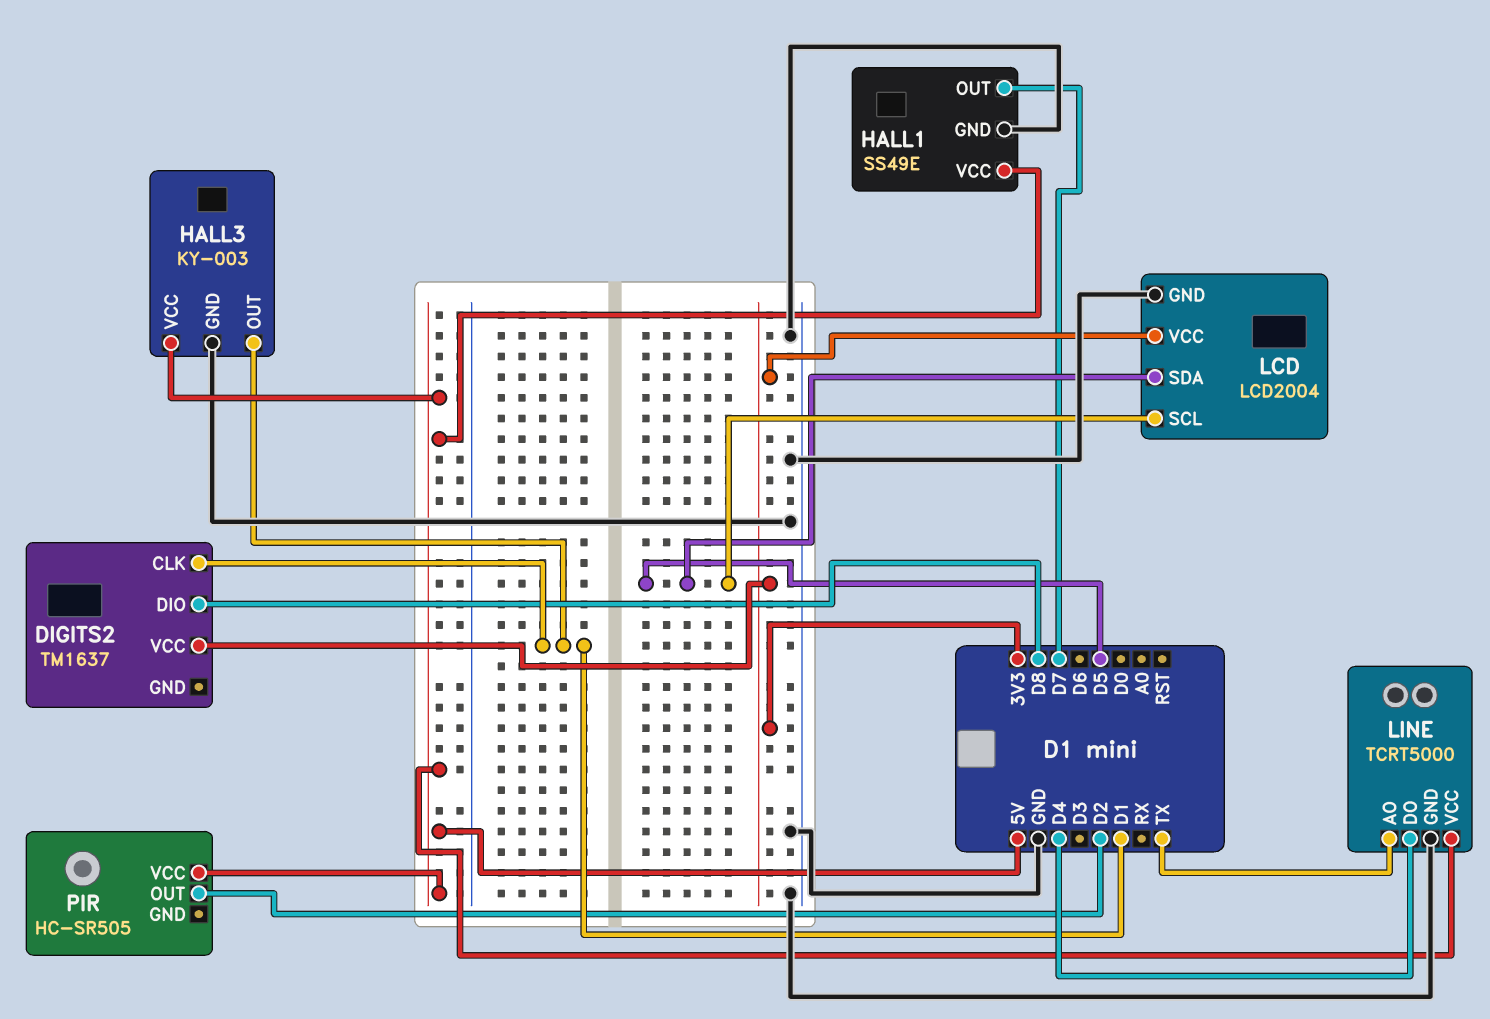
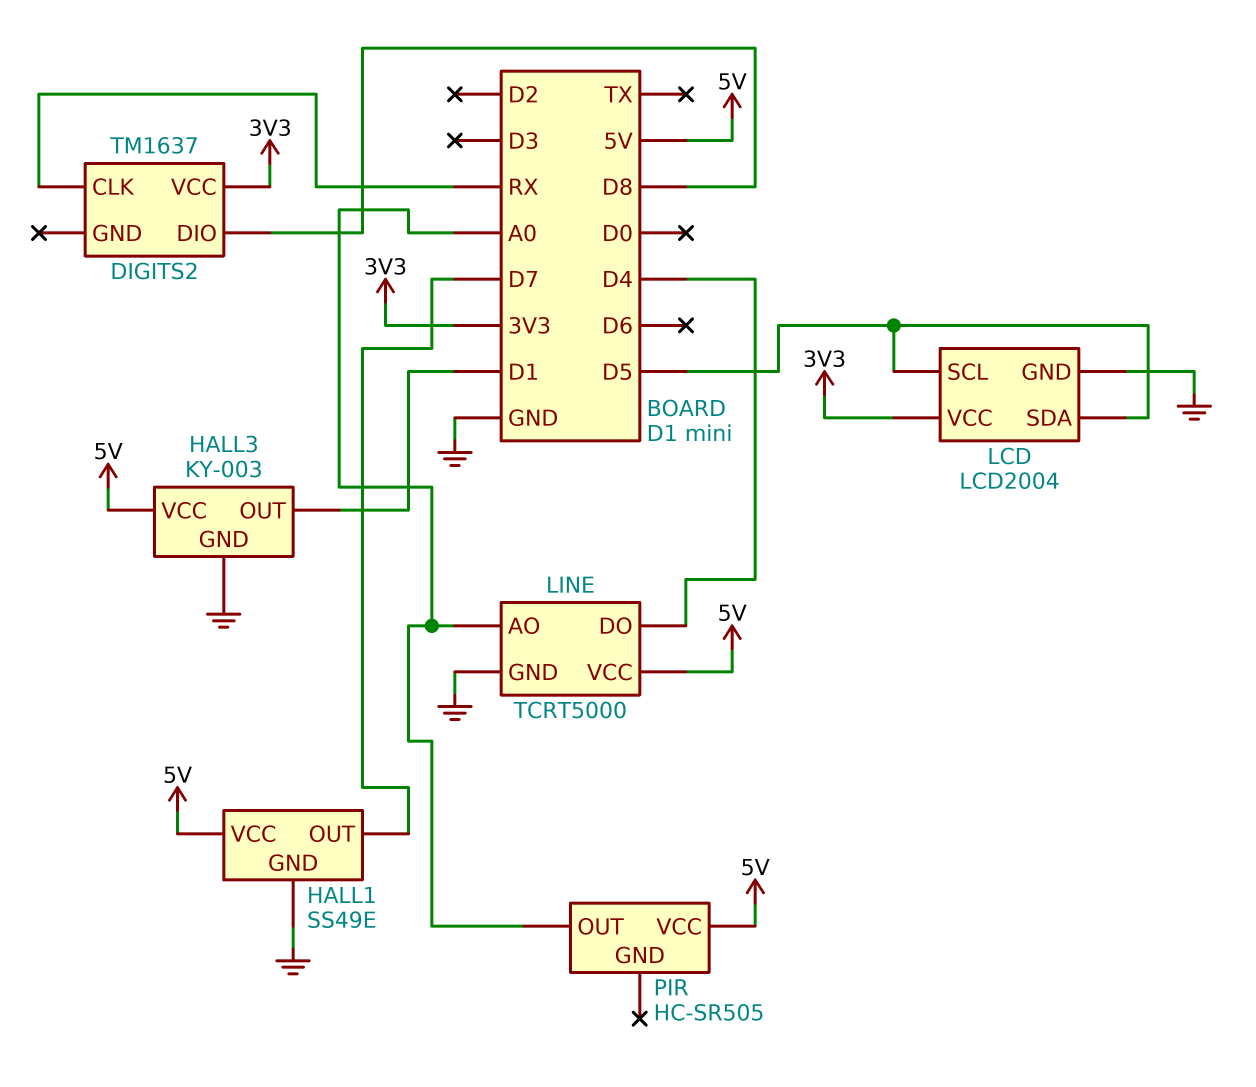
DIGITS2 pin CLK: D1 -> RX
LINE pin AO: TX -> A0
PIR pin OUT: D2 -> A0

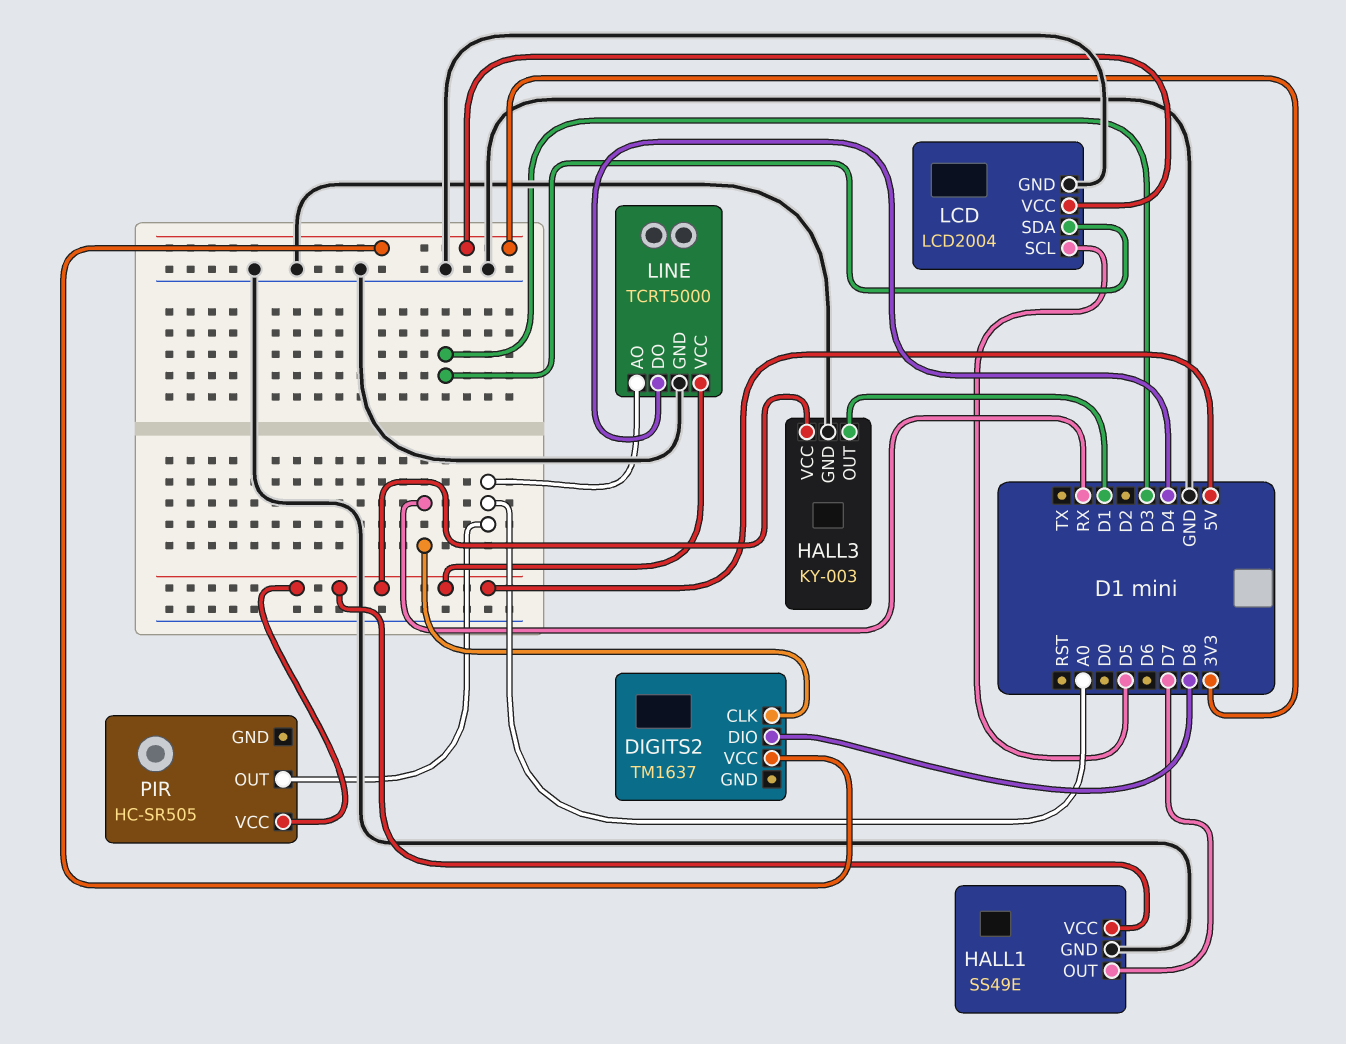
LCD pin SDA: D5 -> D3

